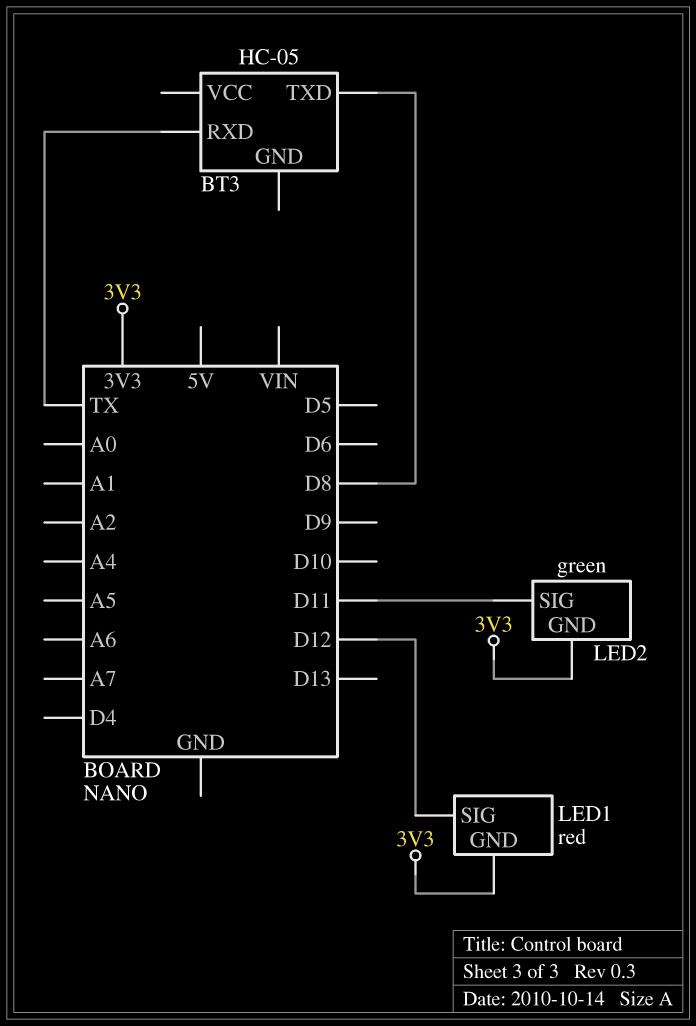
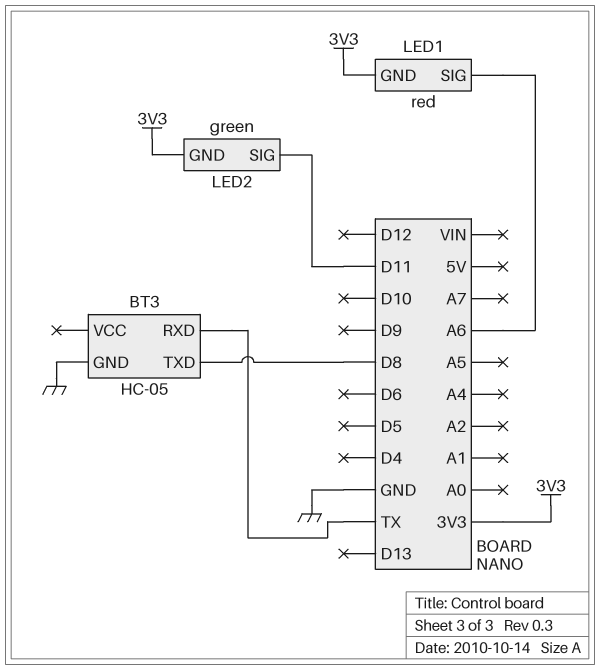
BT3 pin GND: none -> GND
LED1 pin SIG: D12 -> A6

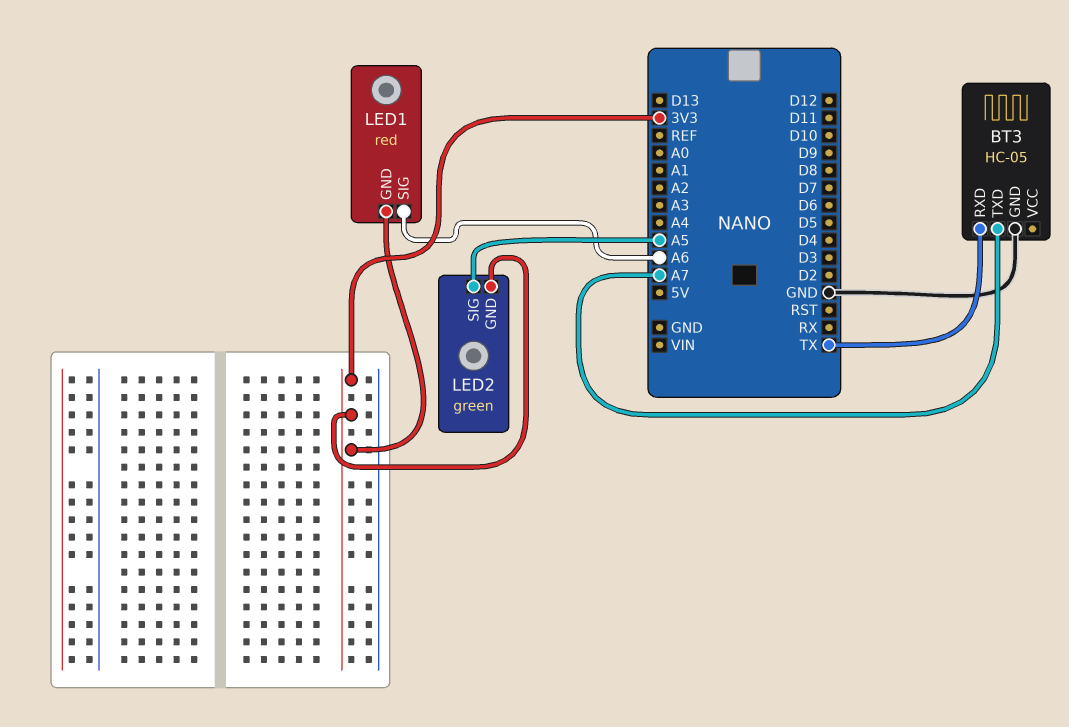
BT3 pin TXD: D8 -> A7
LED2 pin SIG: D11 -> A5

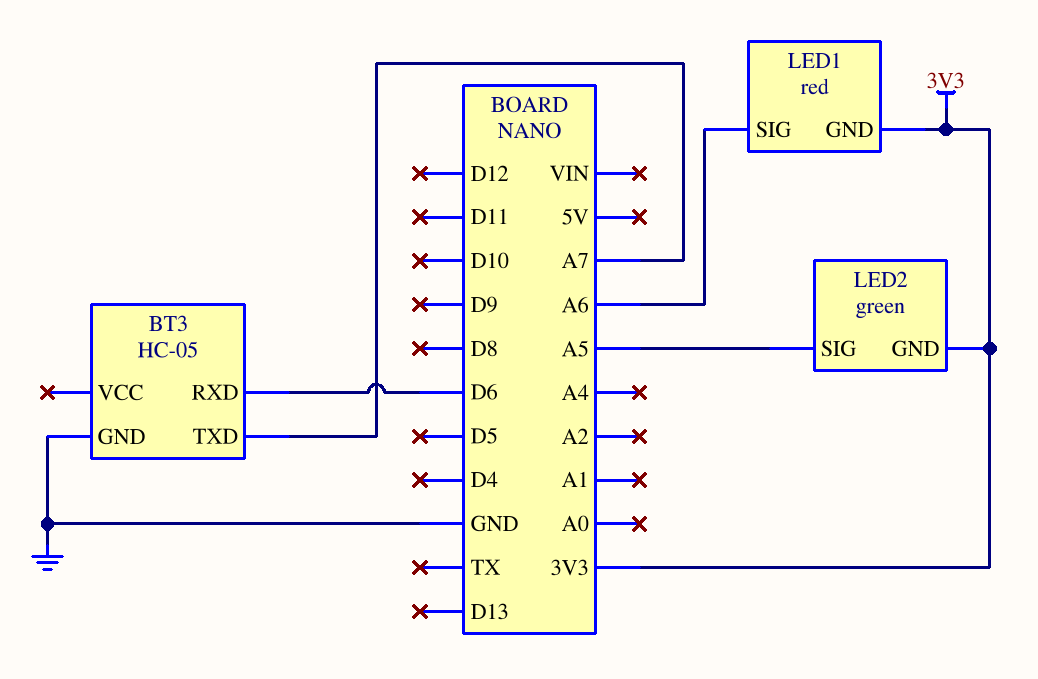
BT3 pin RXD: TX -> D6

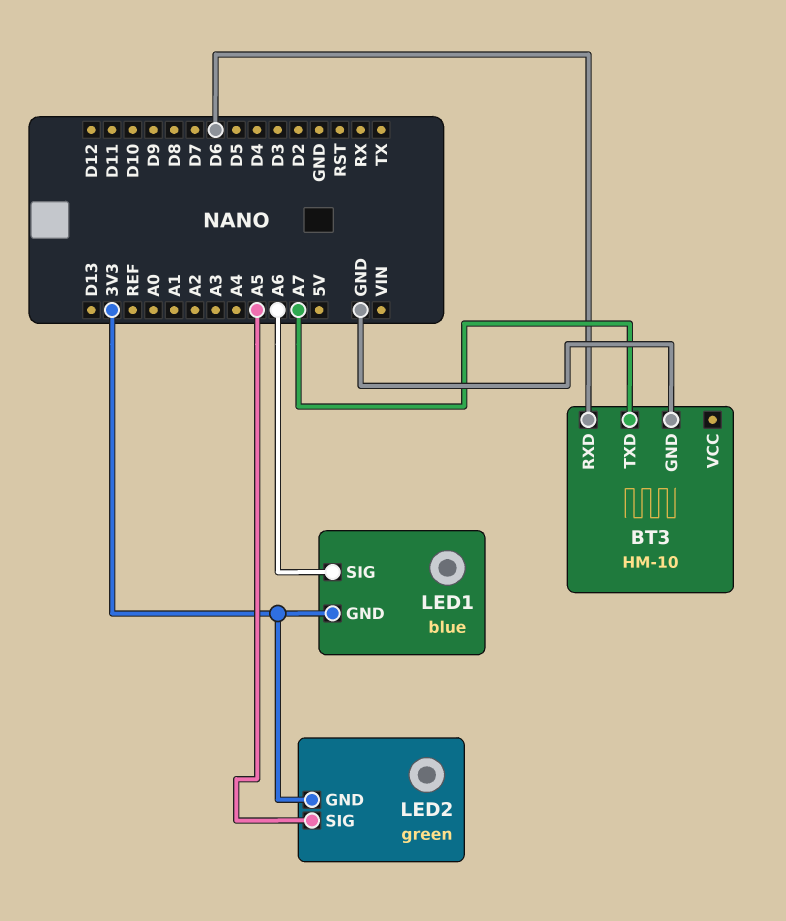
BT3: HC-05 -> HM-10
LED1: red -> blue

